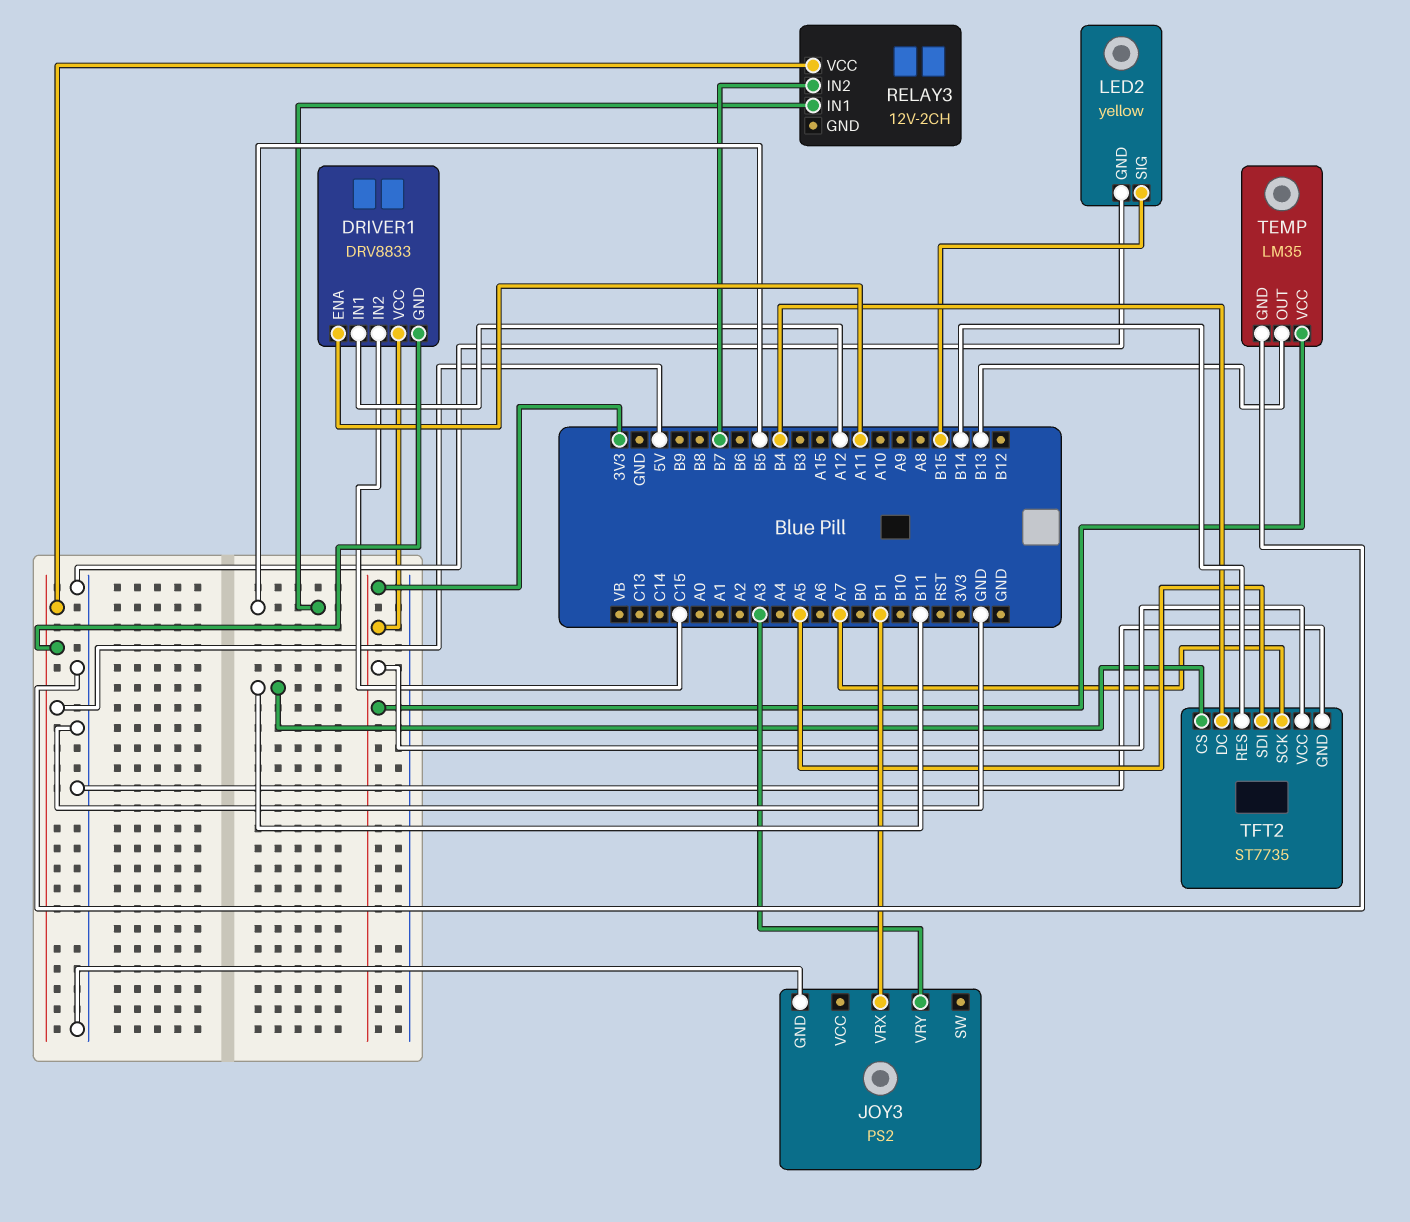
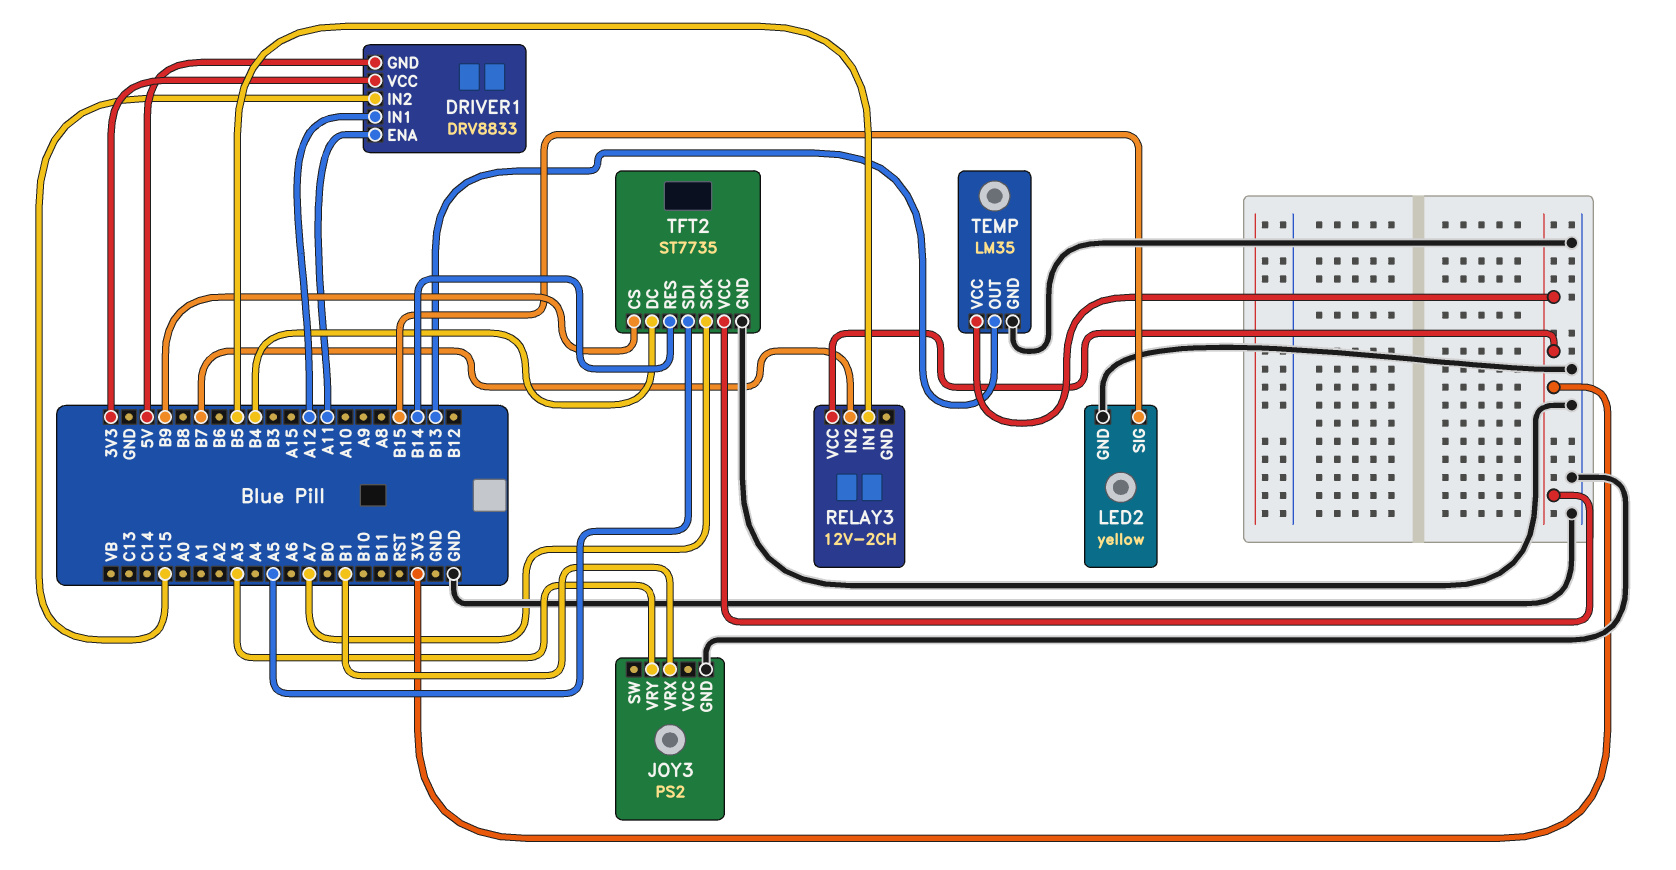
RELAY3 pin VCC: 5V -> 3V3
TFT2 pin CS: B11 -> B9

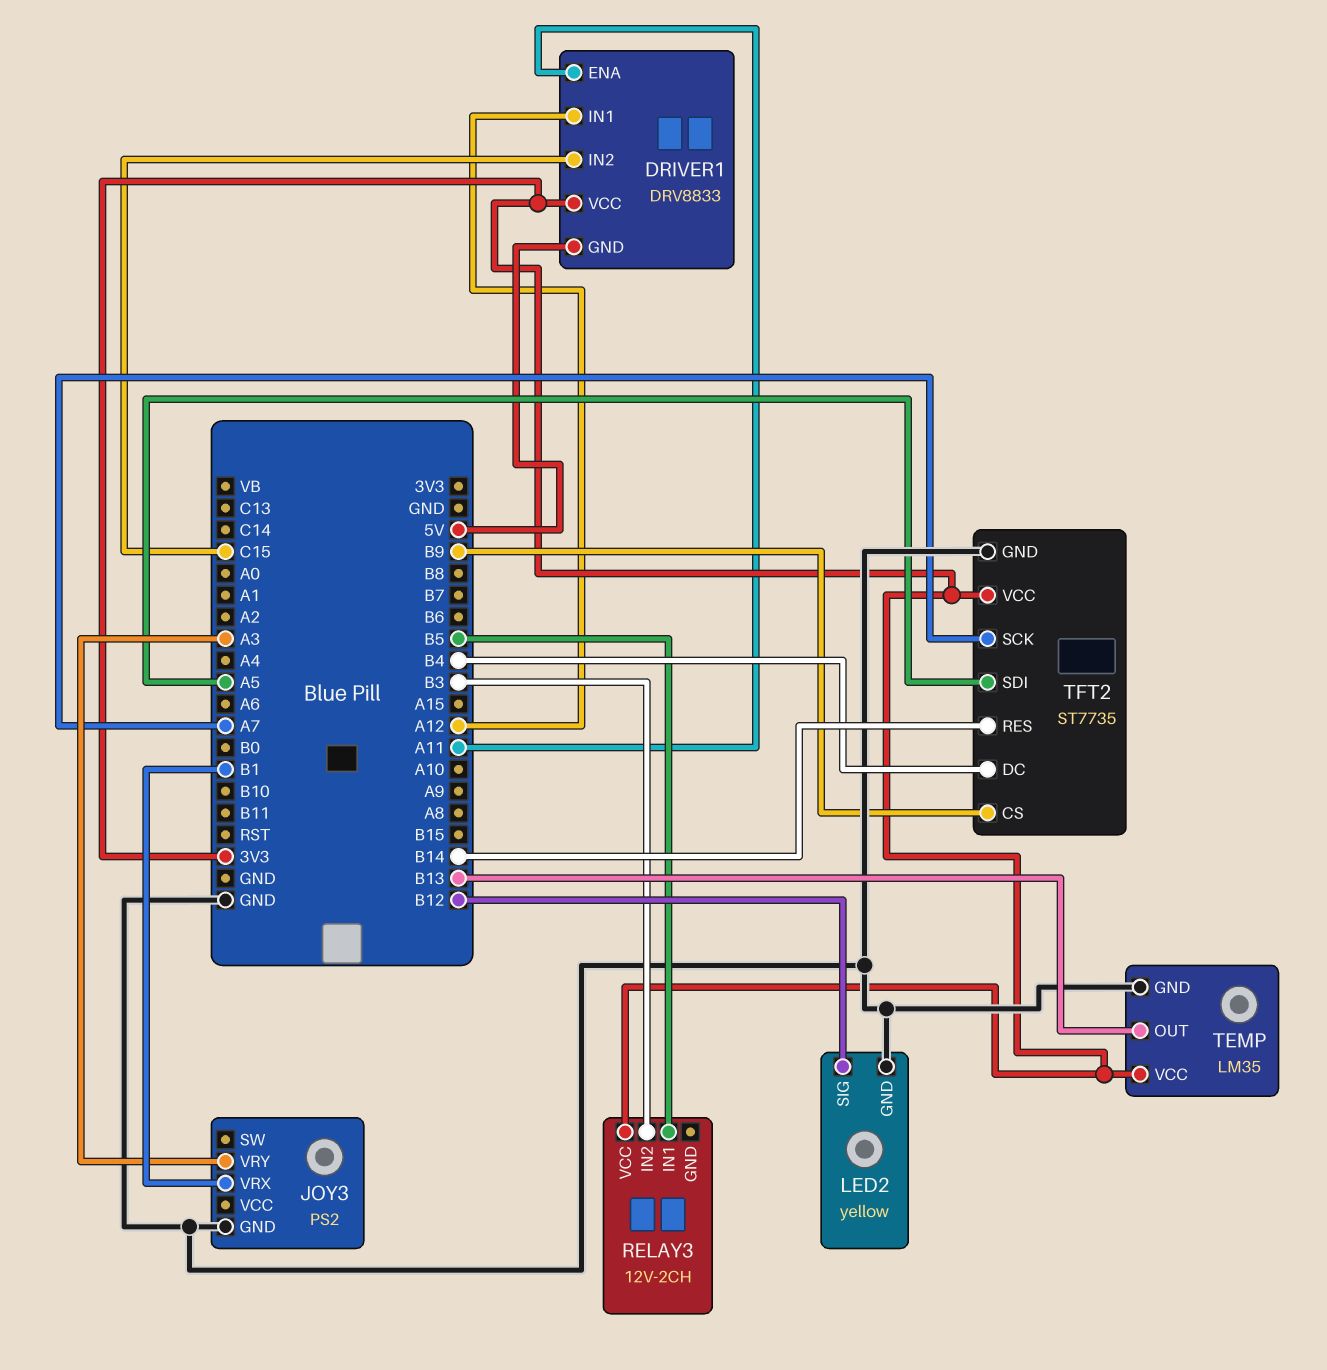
LED2 pin SIG: B15 -> B12
RELAY3 pin IN2: B7 -> B3

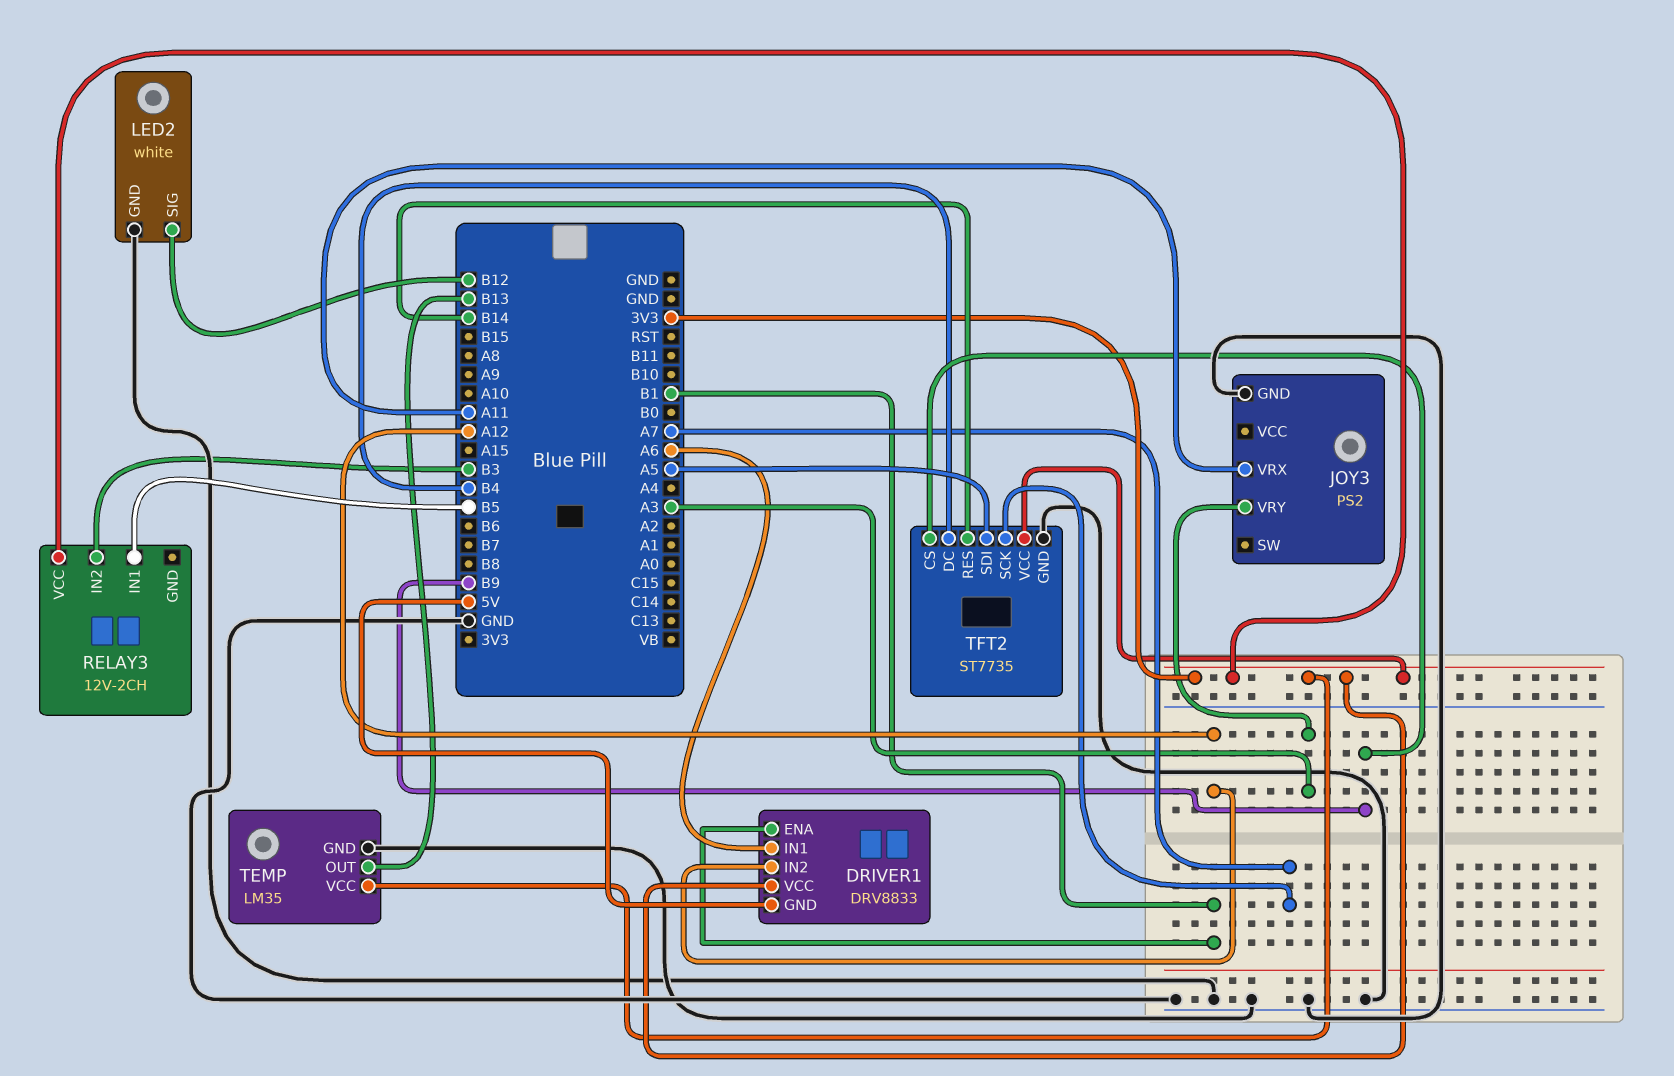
DRIVER1 pin ENA: A11 -> B1
DRIVER1 pin IN1: A12 -> A6
DRIVER1 pin IN2: C15 -> A12
JOY3 pin VRX: B1 -> A11
LED2: yellow -> white

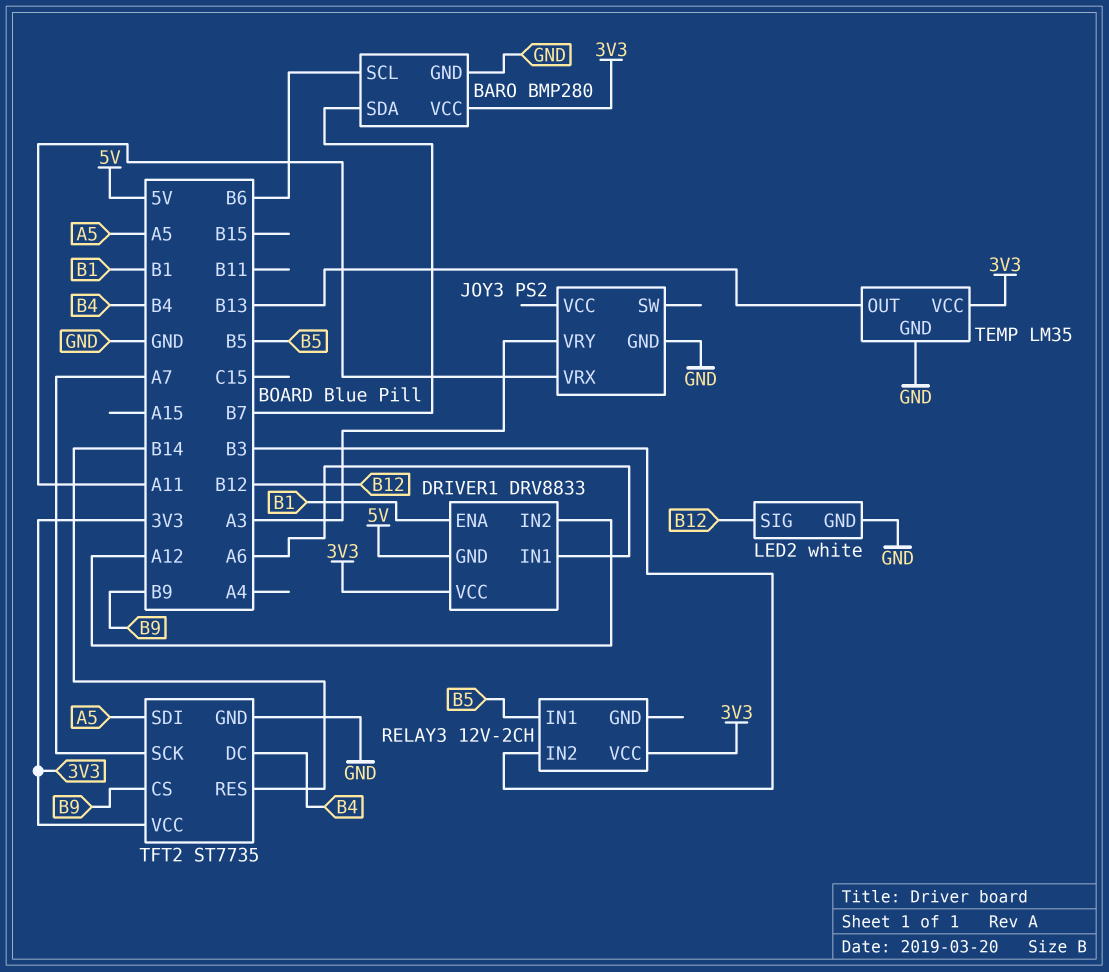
BARO: none -> BMP280
BARO pin GND: none -> GND
BARO pin SCL: none -> B6
BARO pin SDA: none -> B7
BARO pin VCC: none -> 3V3

